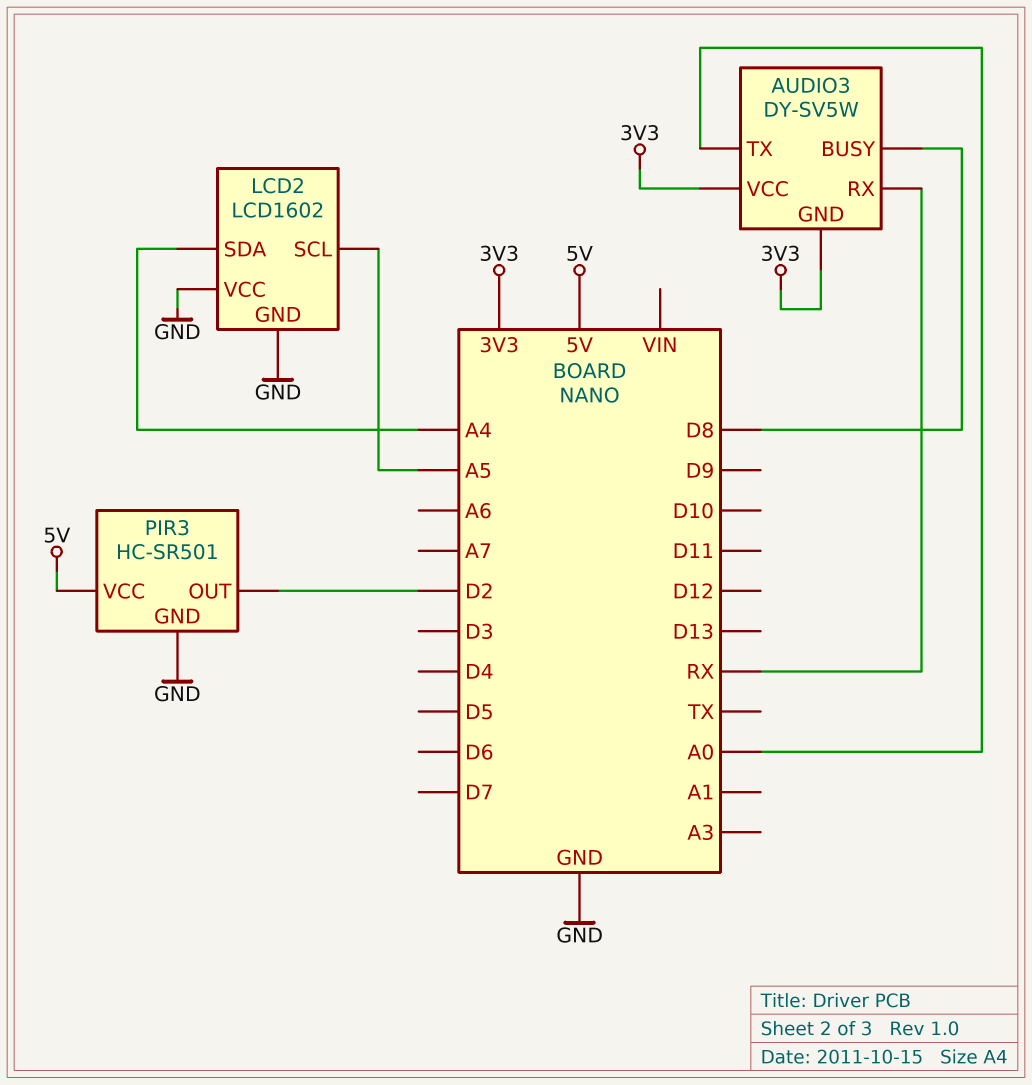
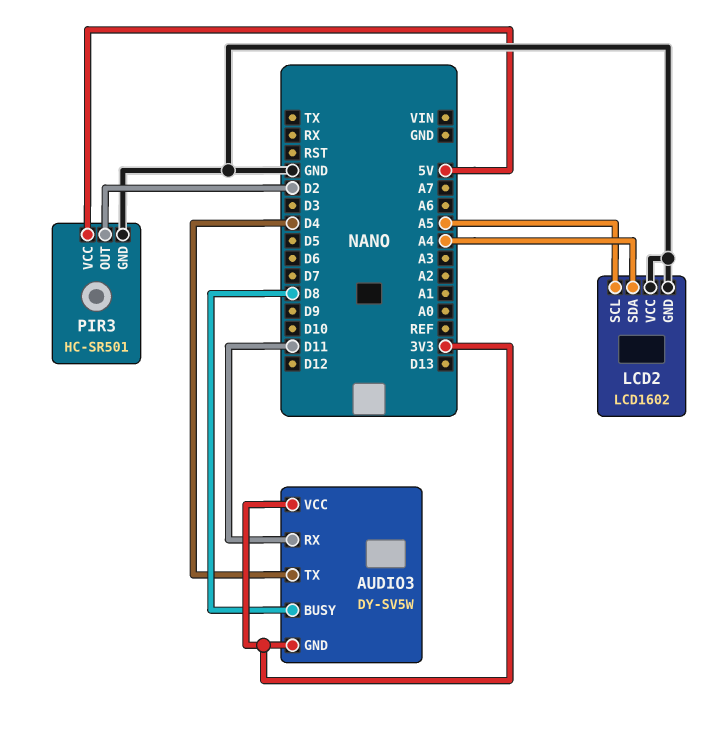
AUDIO3 pin RX: RX -> D11
AUDIO3 pin TX: A0 -> D4

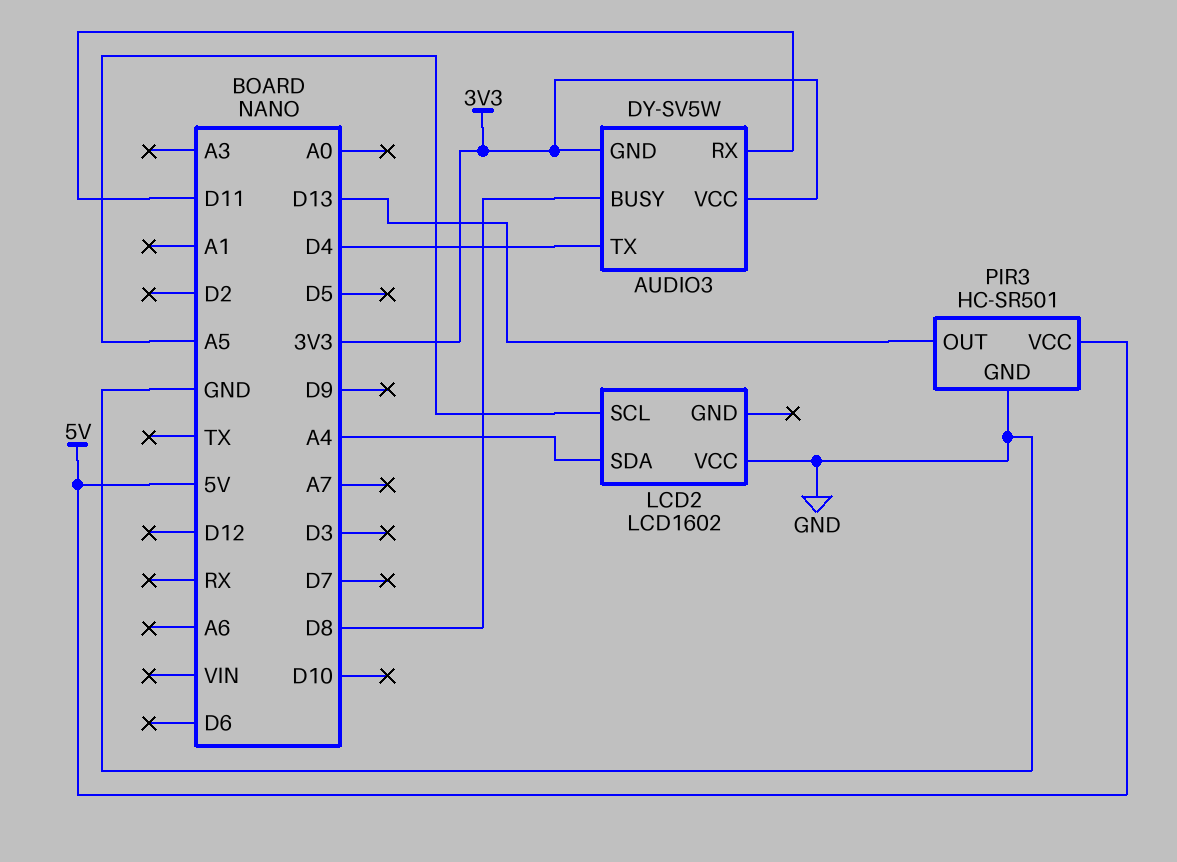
LCD2 pin GND: GND -> none
PIR3 pin OUT: D2 -> D13

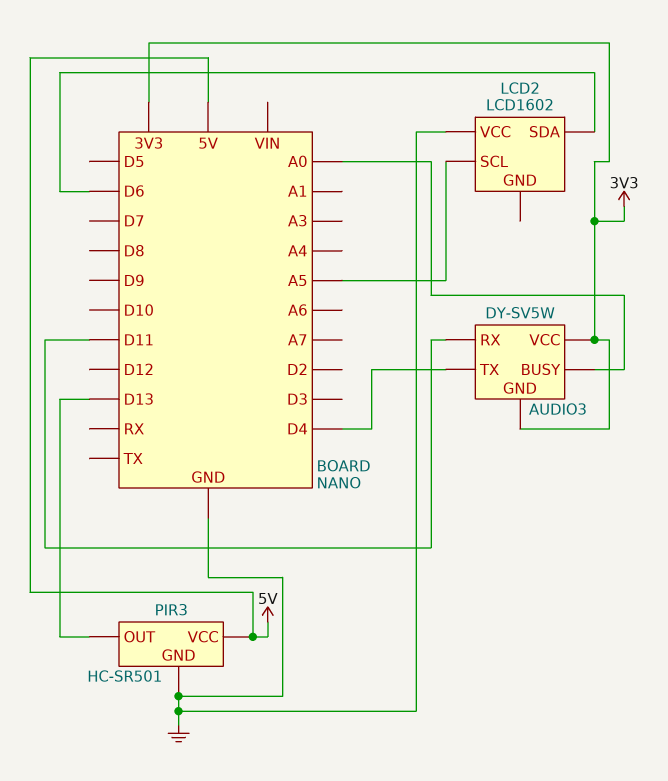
AUDIO3 pin BUSY: D8 -> A0
LCD2 pin SDA: A4 -> D6

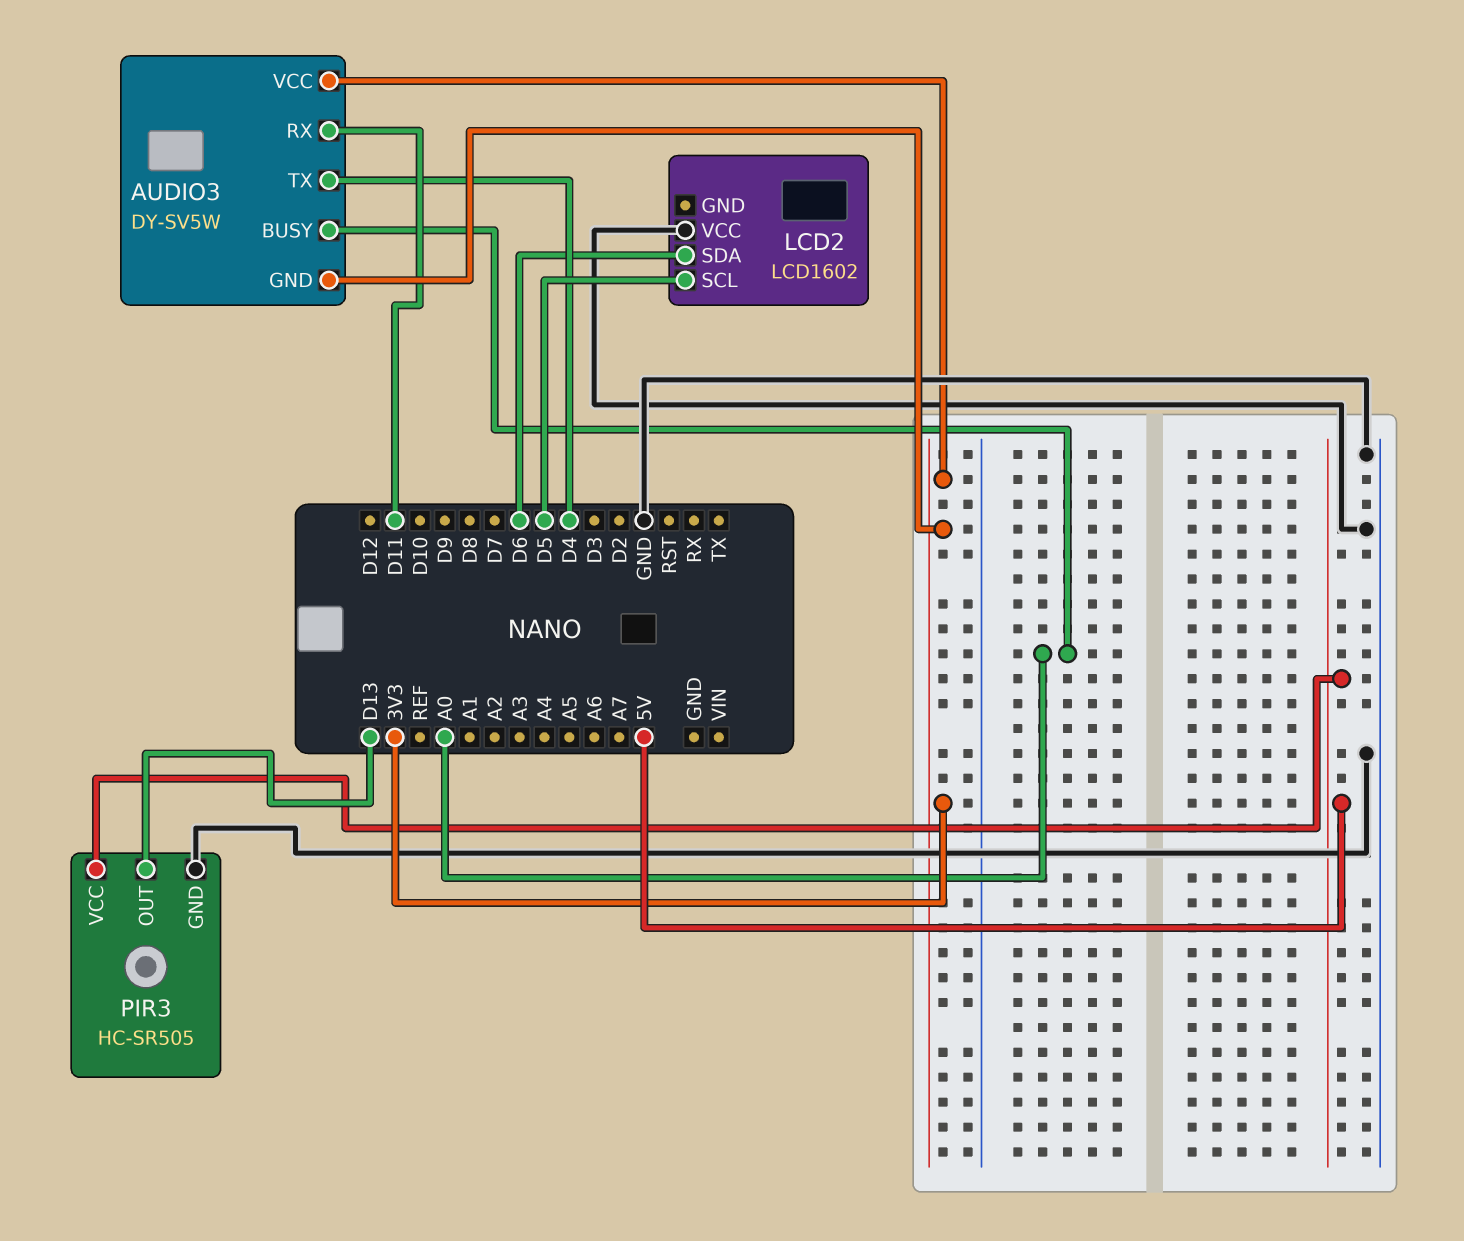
LCD2 pin SCL: A5 -> D5
PIR3: HC-SR501 -> HC-SR505

